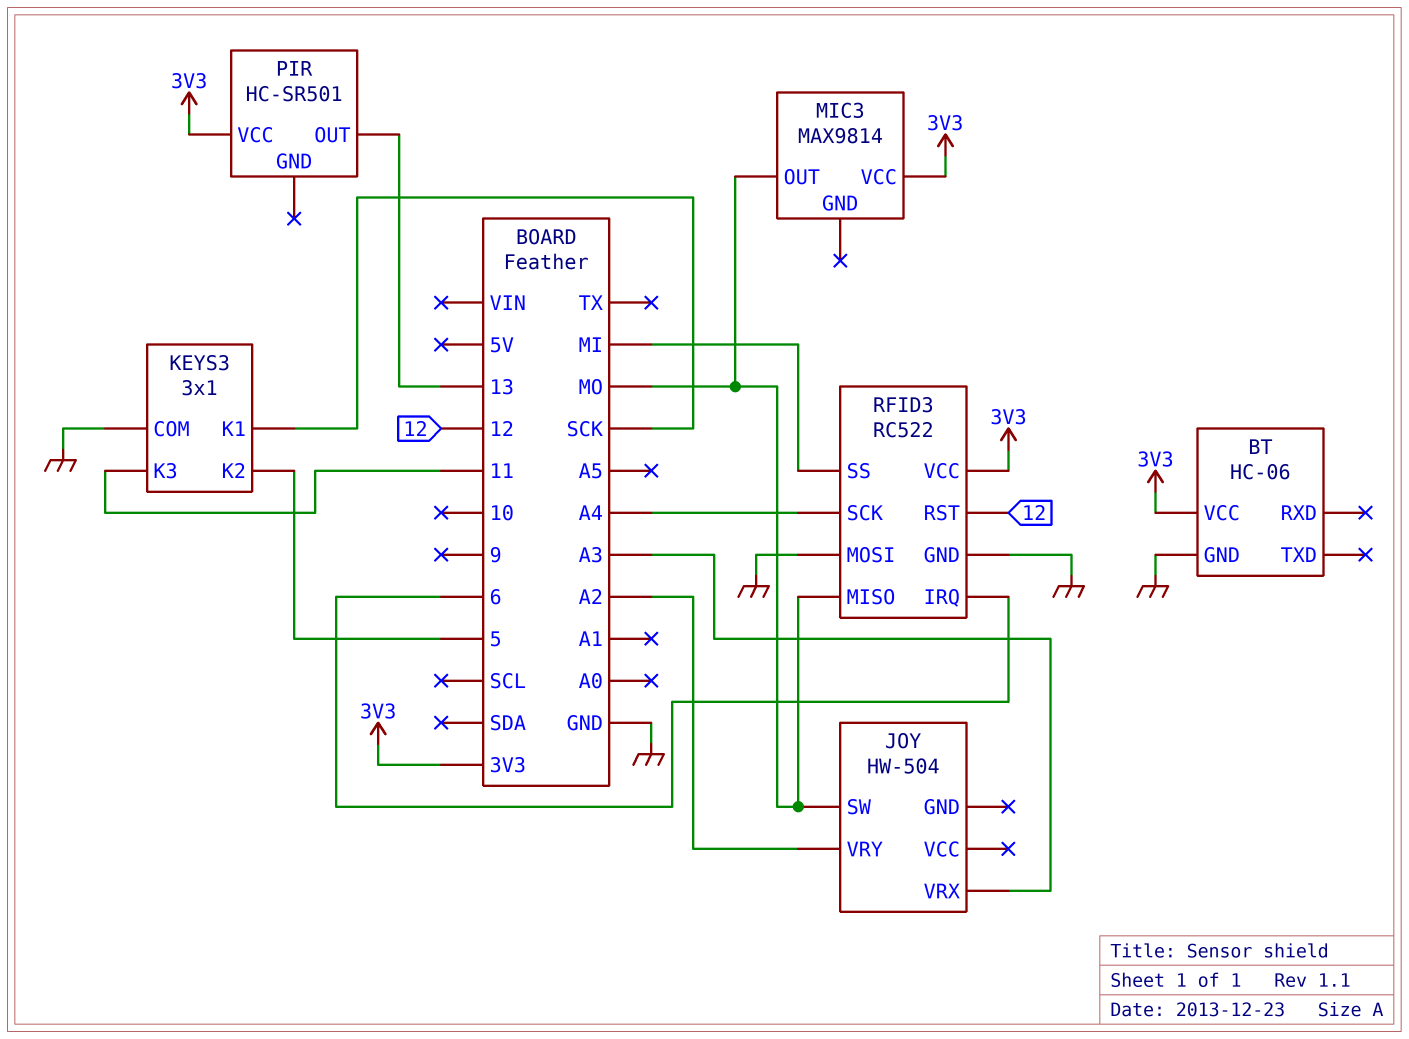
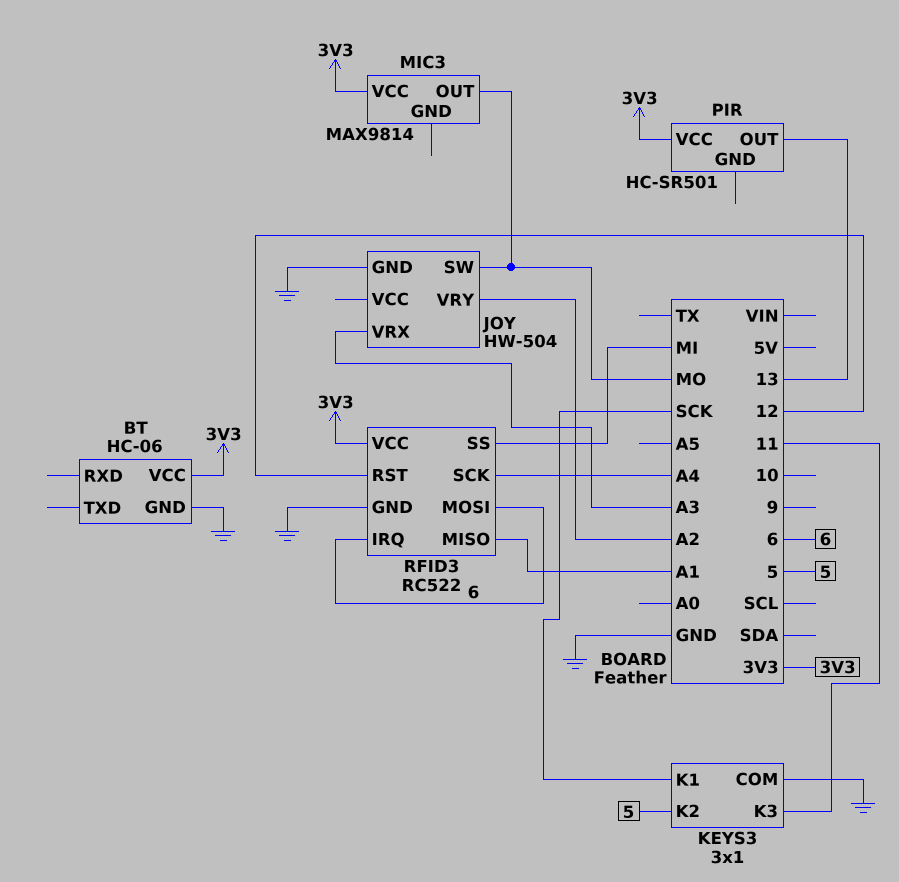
JOY pin GND: none -> GND
RFID3 pin MISO: MO -> A1
RFID3 pin MOSI: GND -> 6

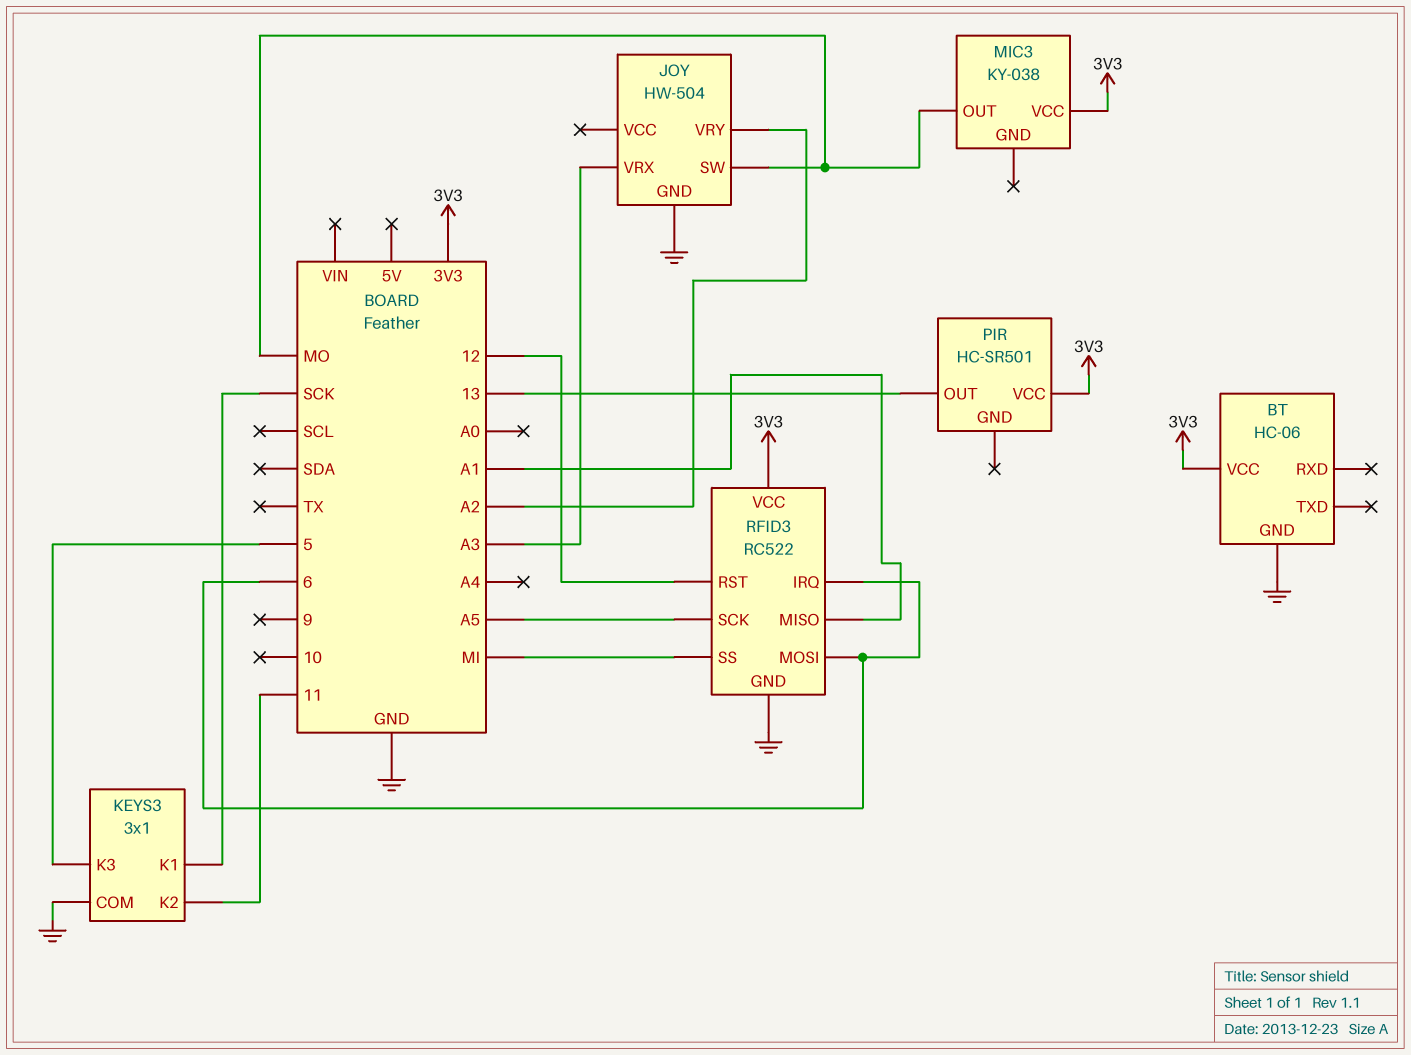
KEYS3 pin K2: 5 -> 11
KEYS3 pin K3: 11 -> 5
MIC3: MAX9814 -> KY-038
RFID3 pin SCK: A4 -> A5

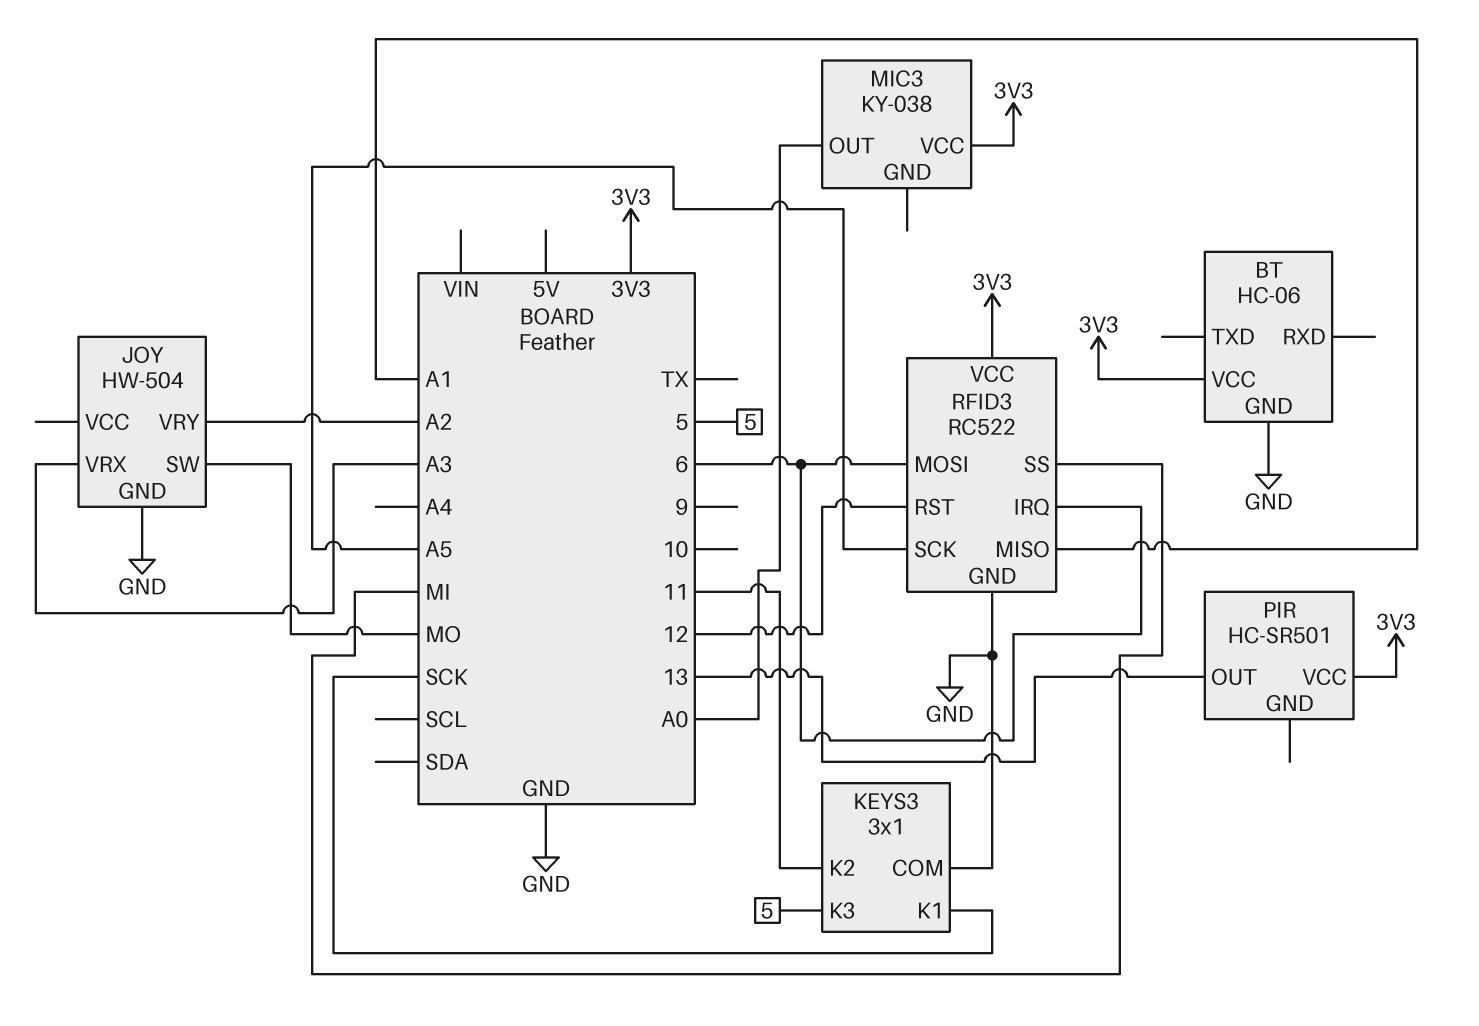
MIC3 pin OUT: MO -> A0

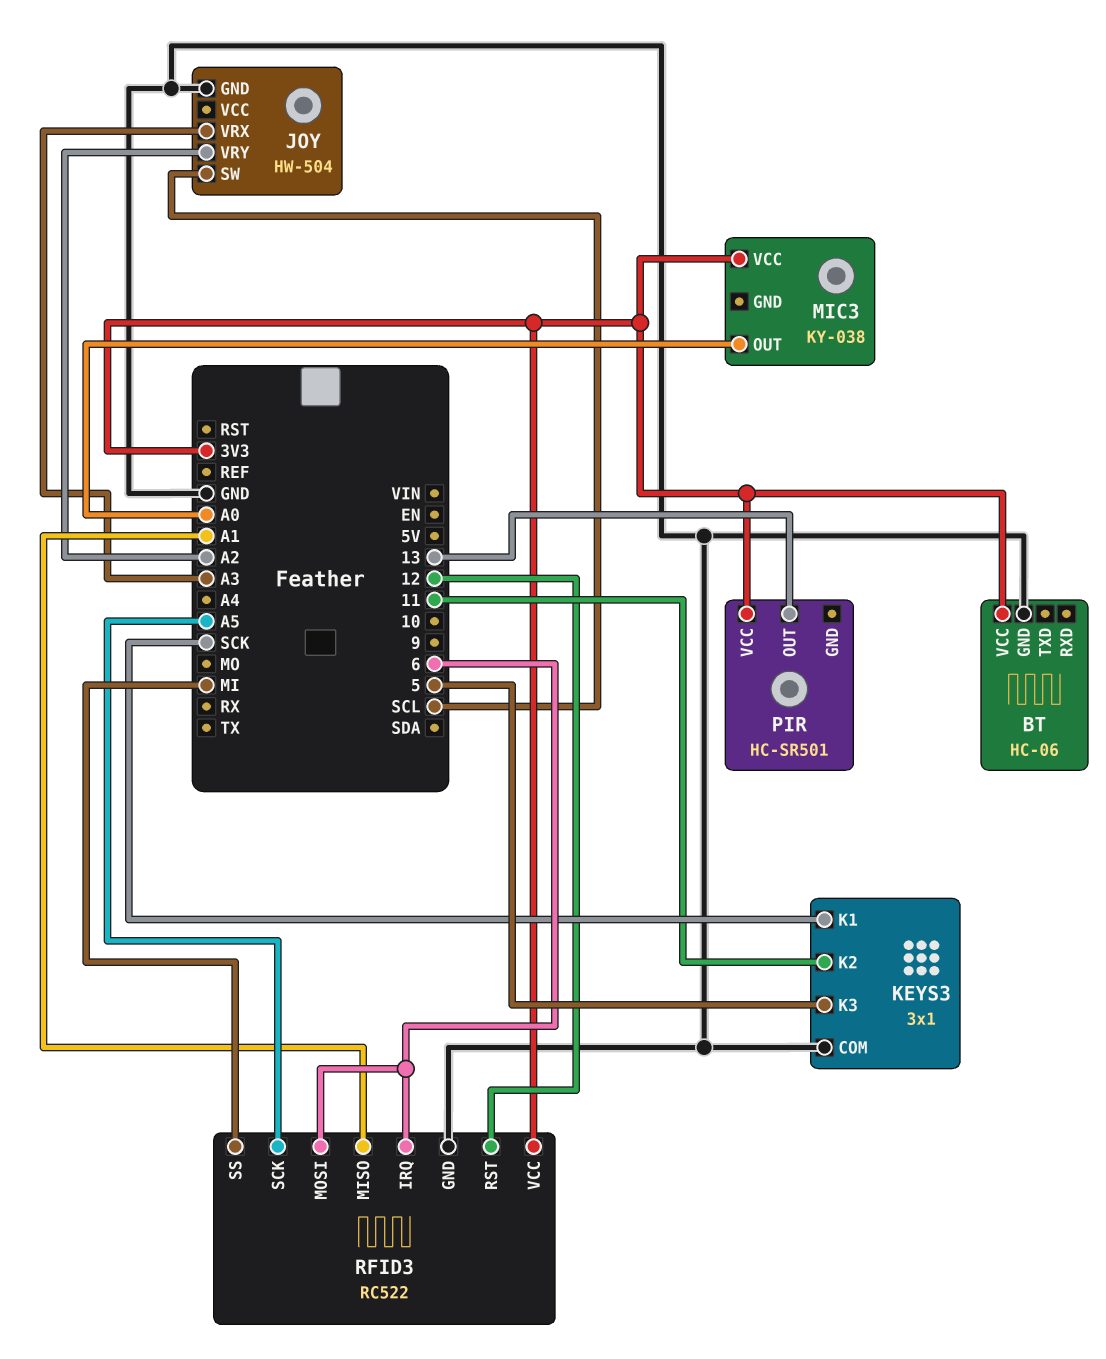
JOY pin SW: MO -> SCL

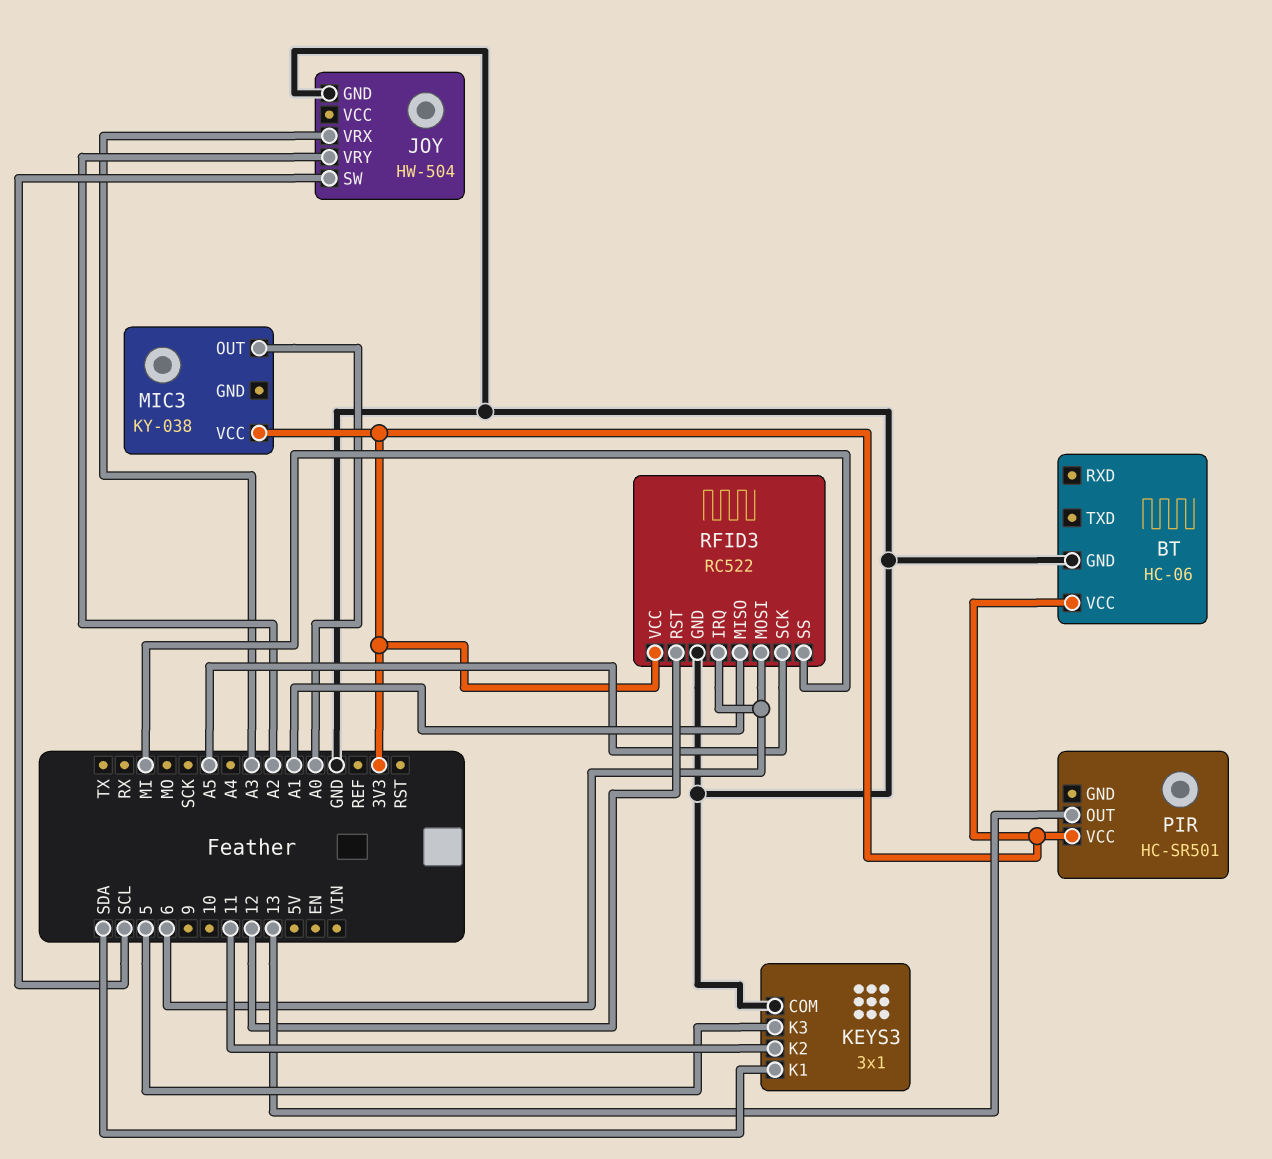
KEYS3 pin K1: SCK -> SDA

